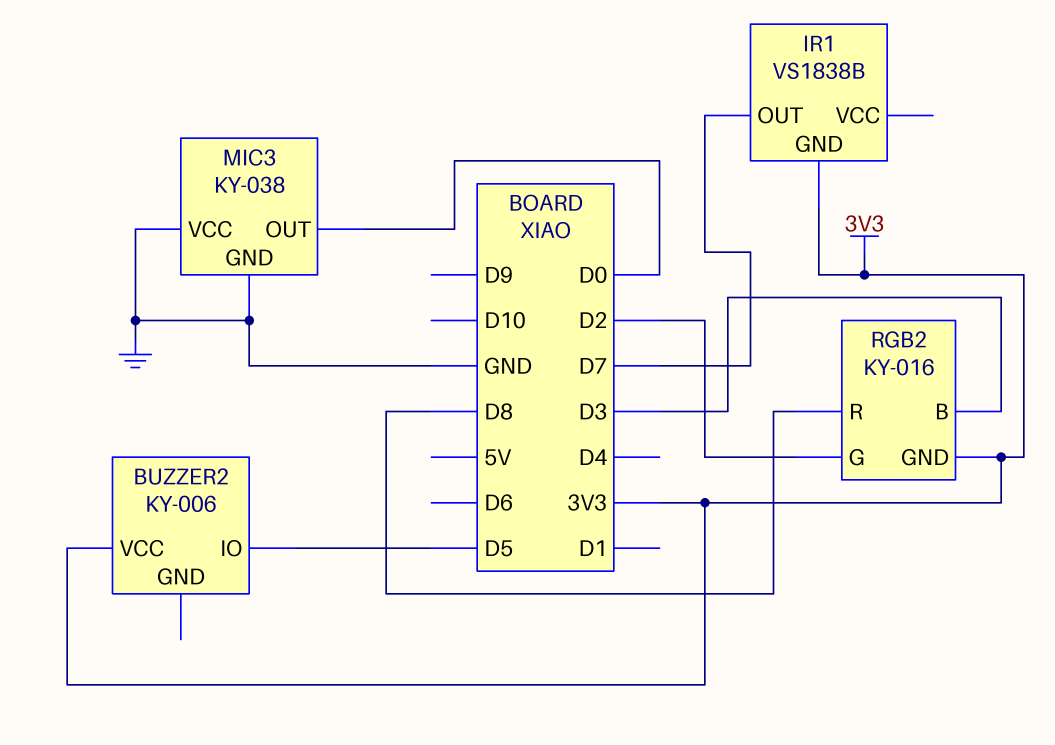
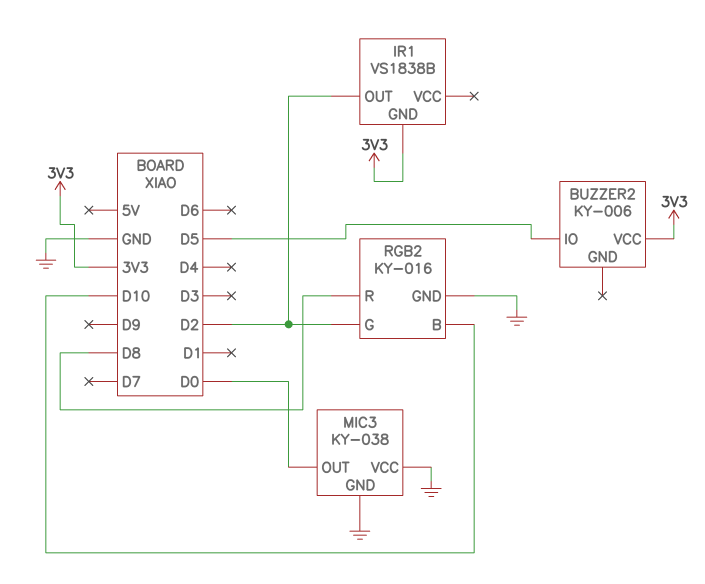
IR1 pin OUT: D7 -> D2
RGB2 pin B: D3 -> D10
RGB2 pin GND: 3V3 -> GND

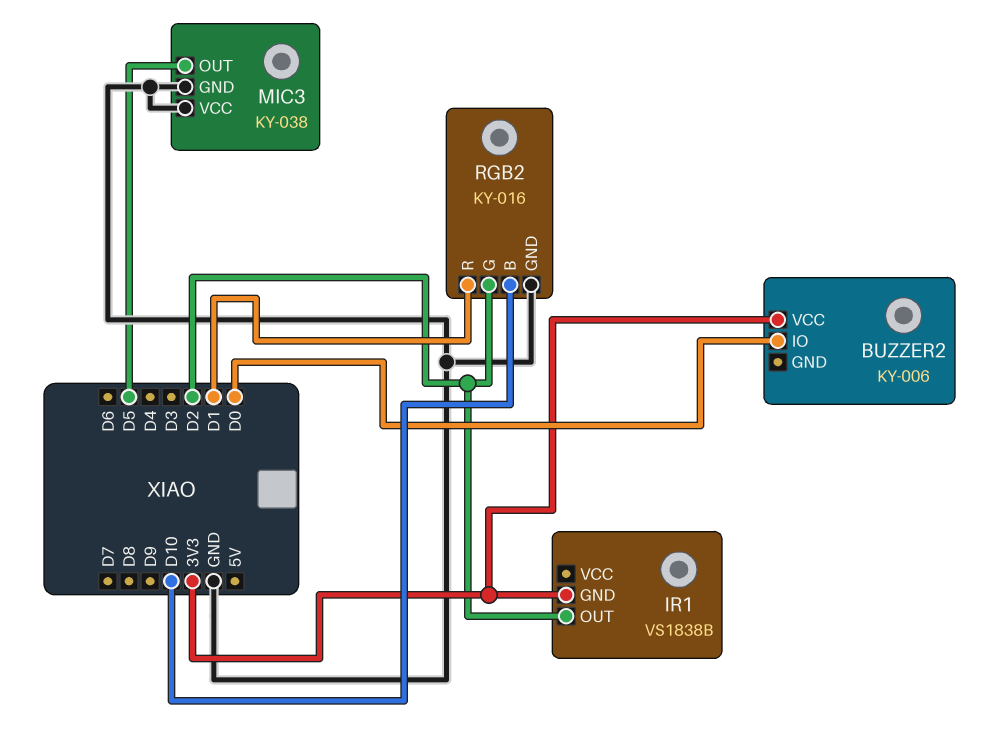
BUZZER2 pin IO: D5 -> D0
MIC3 pin OUT: D0 -> D5
RGB2 pin R: D8 -> D1

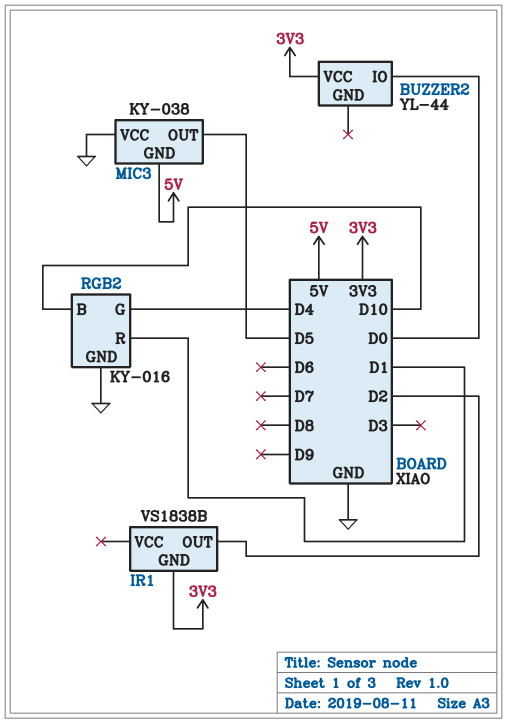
BUZZER2: KY-006 -> YL-44
MIC3 pin GND: GND -> 5V
RGB2 pin G: D2 -> D4

